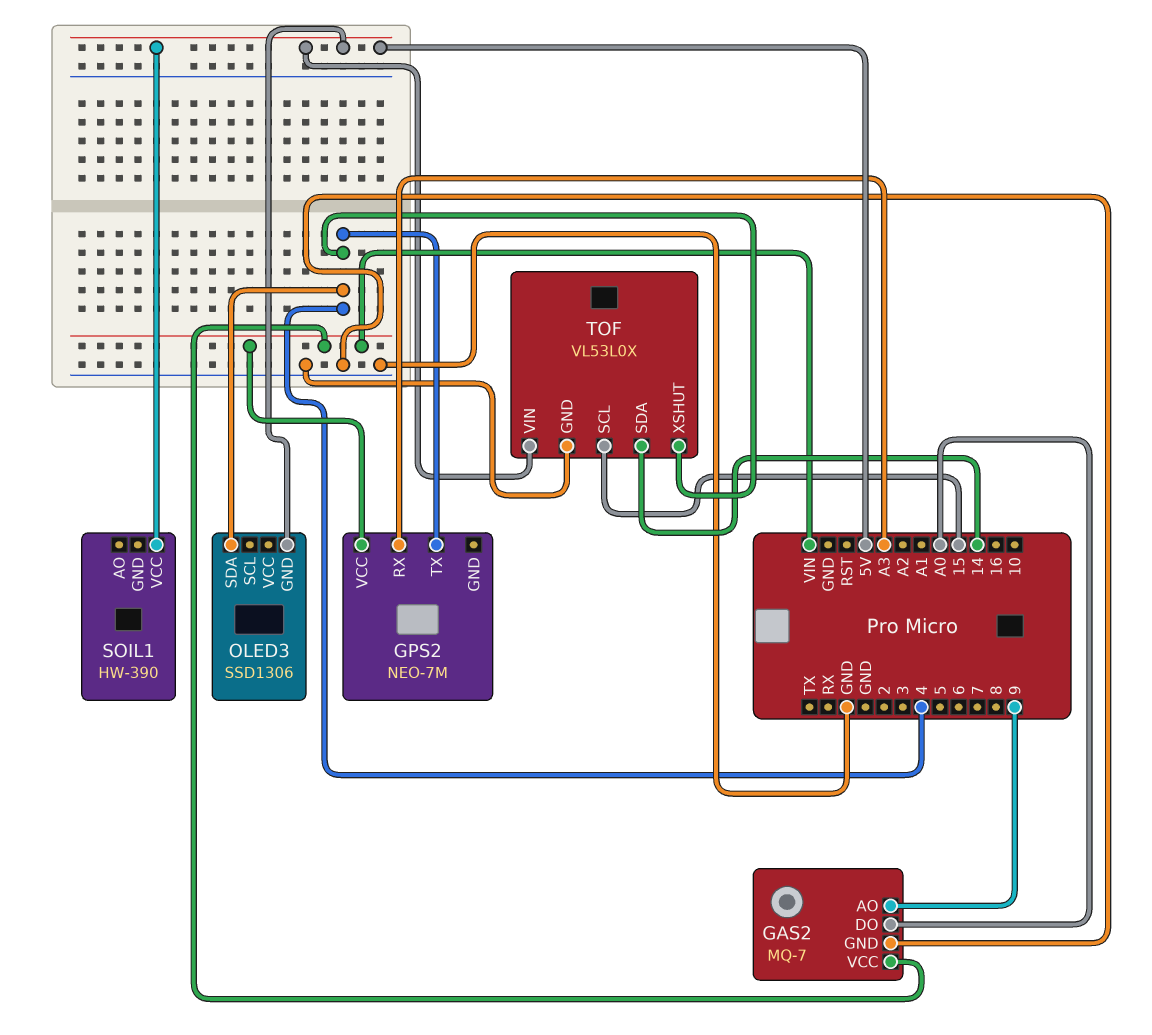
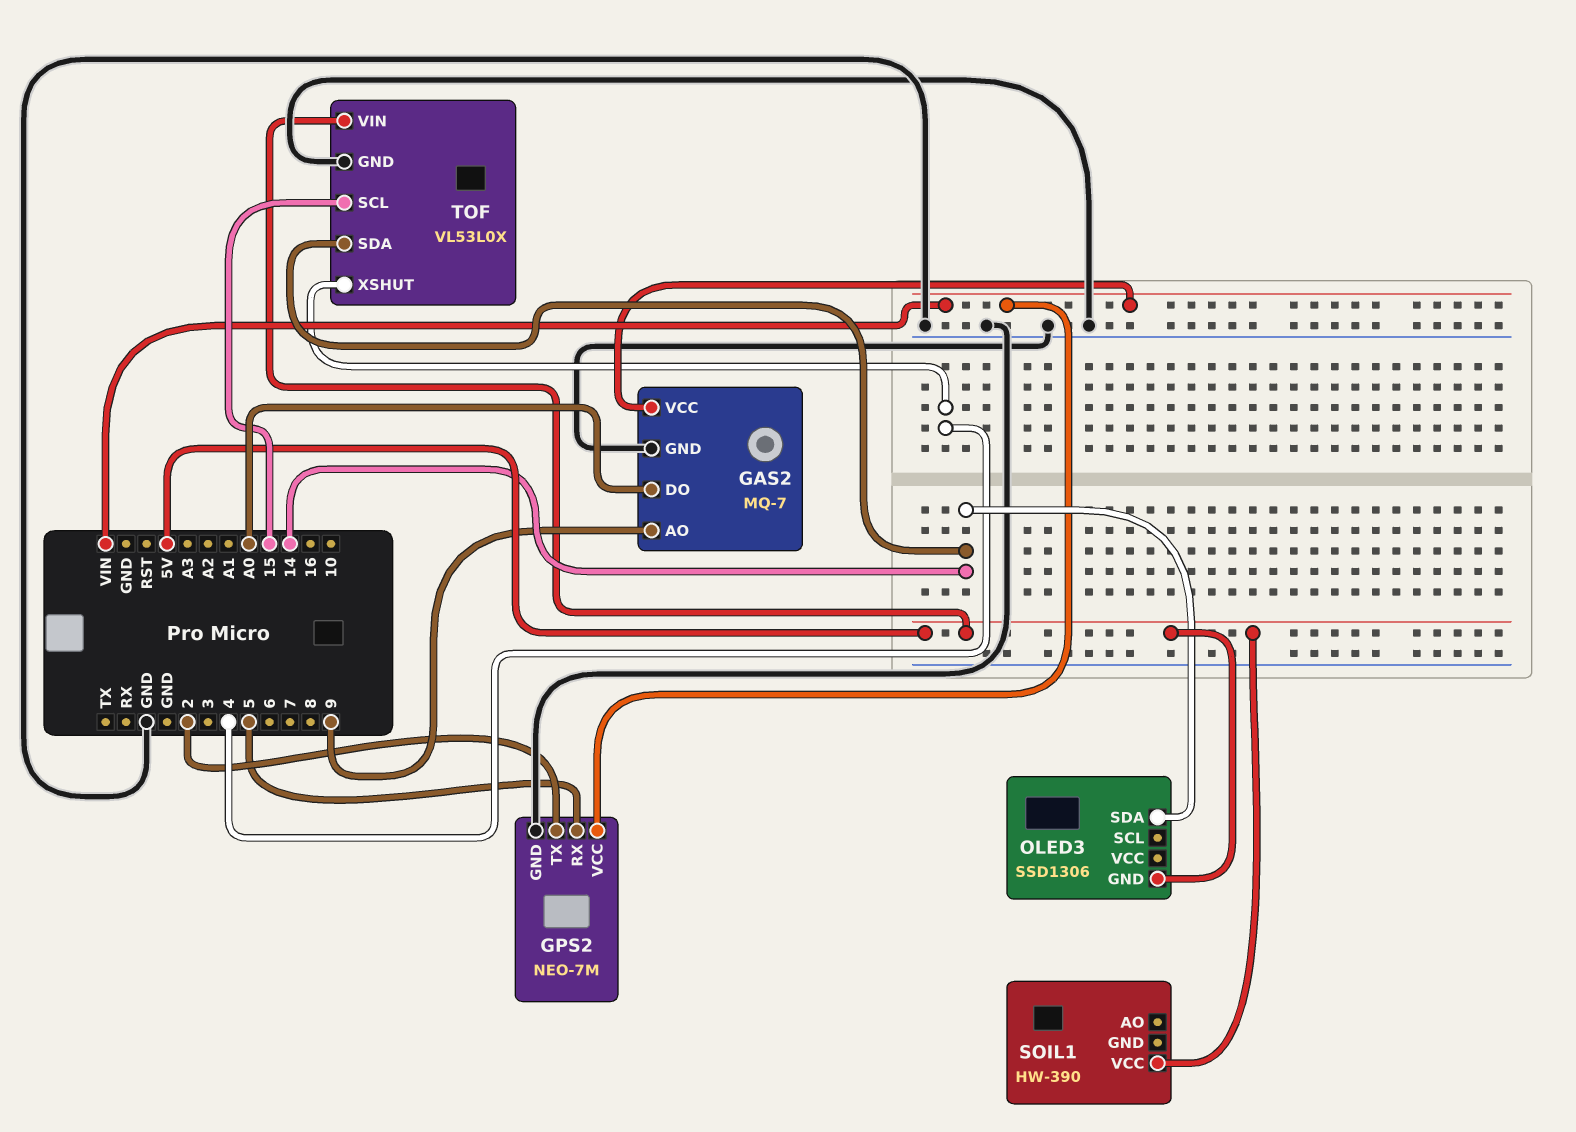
GPS2 pin GND: none -> GND
GPS2 pin RX: A3 -> 5
GPS2 pin TX: 4 -> 2
OLED3 pin SDA: 4 -> 14

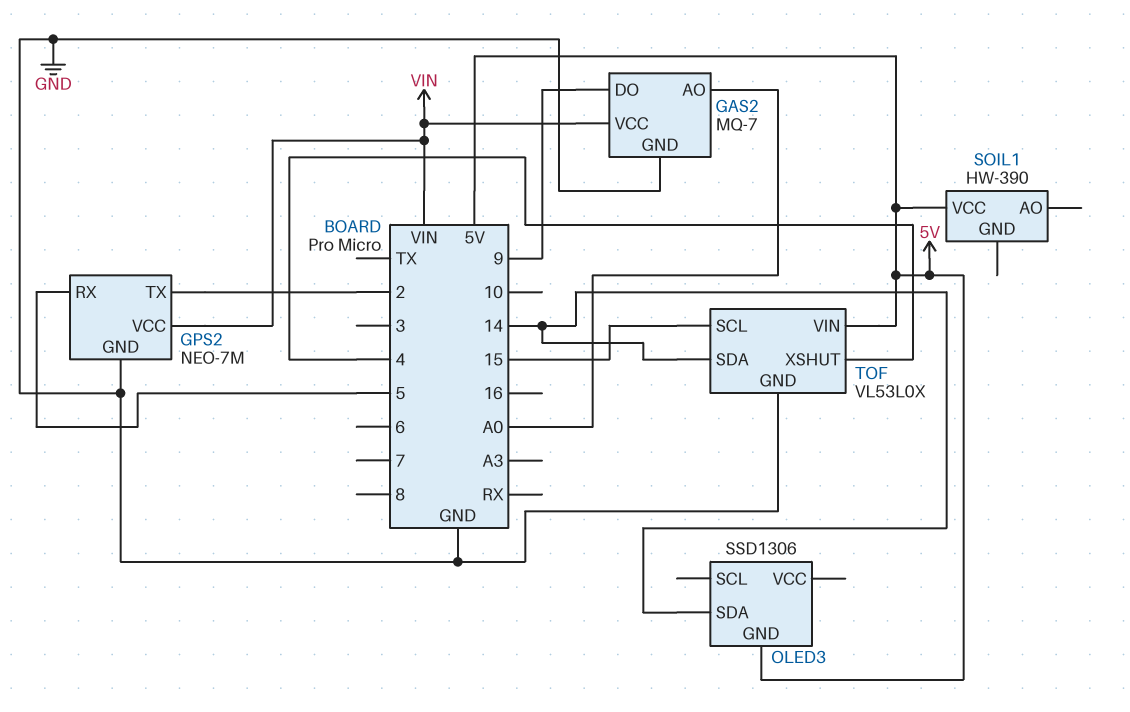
GAS2 pin AO: 9 -> A0
GAS2 pin DO: A0 -> 9

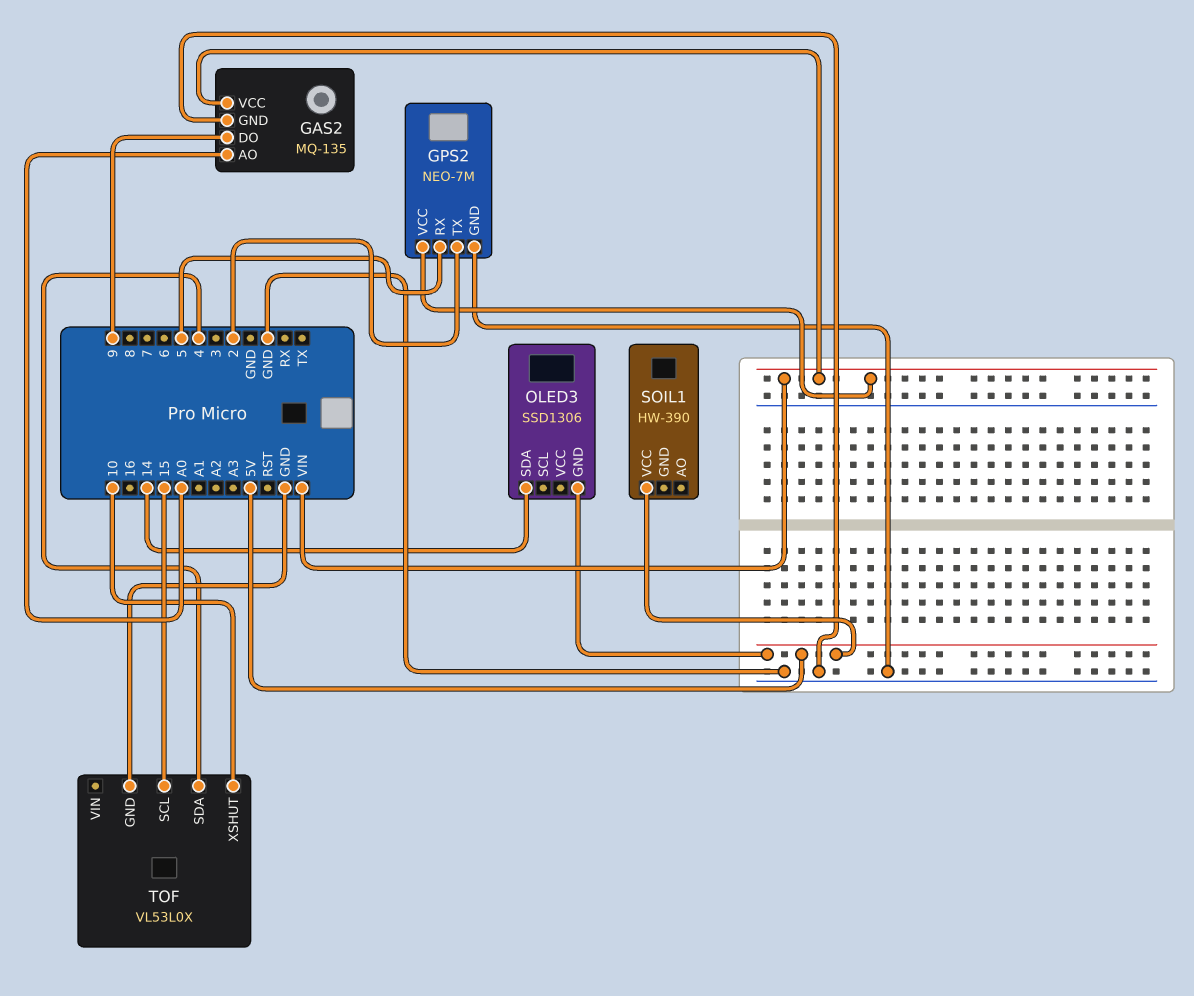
GAS2: MQ-7 -> MQ-135
TOF pin SDA: 14 -> 4
TOF pin VIN: 5V -> none
TOF pin XSHUT: 4 -> 10

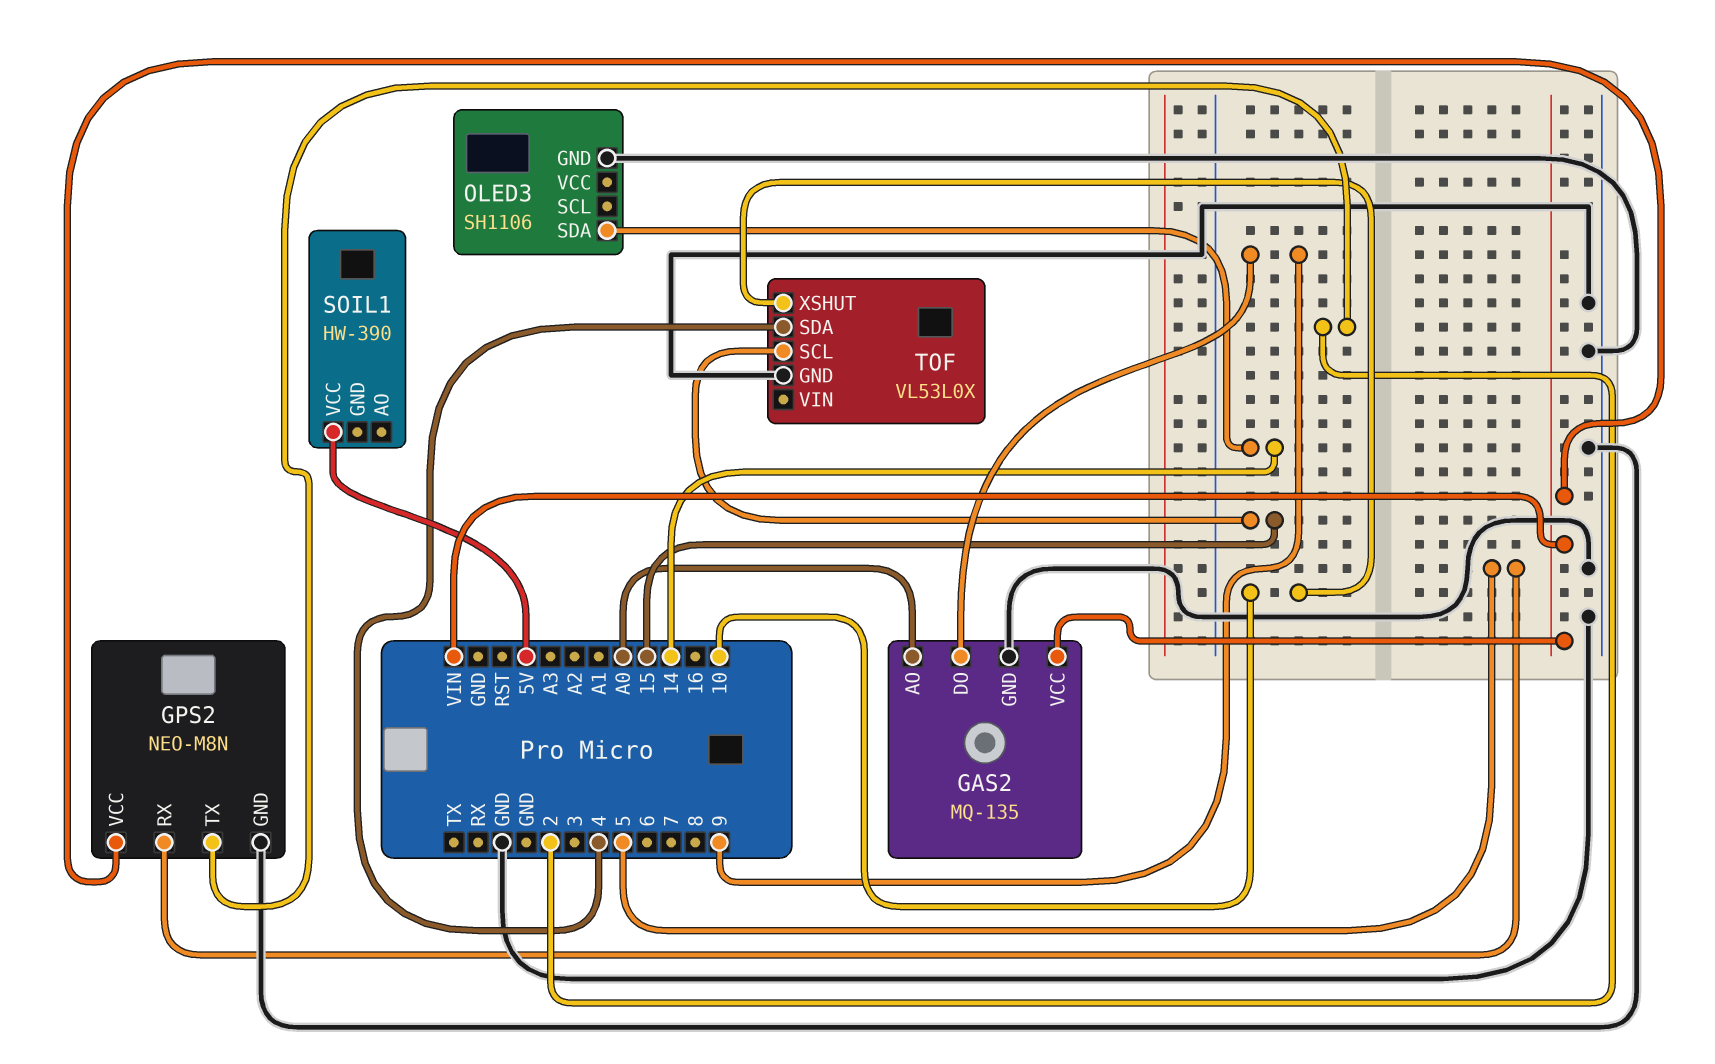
GPS2: NEO-7M -> NEO-M8N
OLED3: SSD1306 -> SH1106
OLED3 pin GND: 5V -> GND

